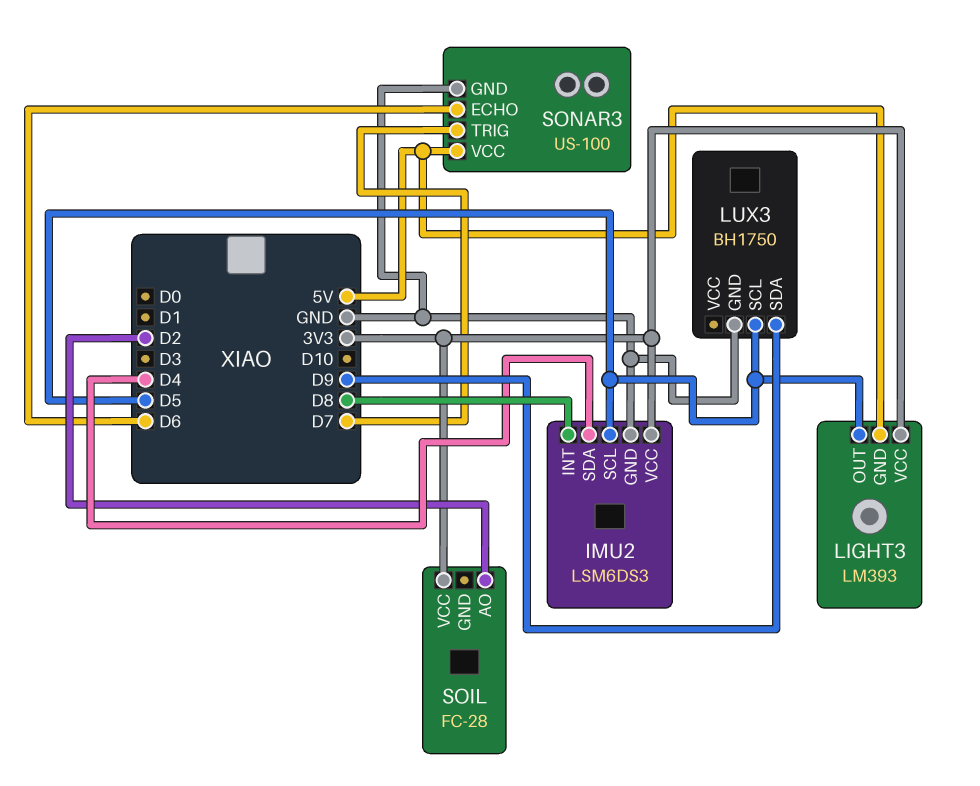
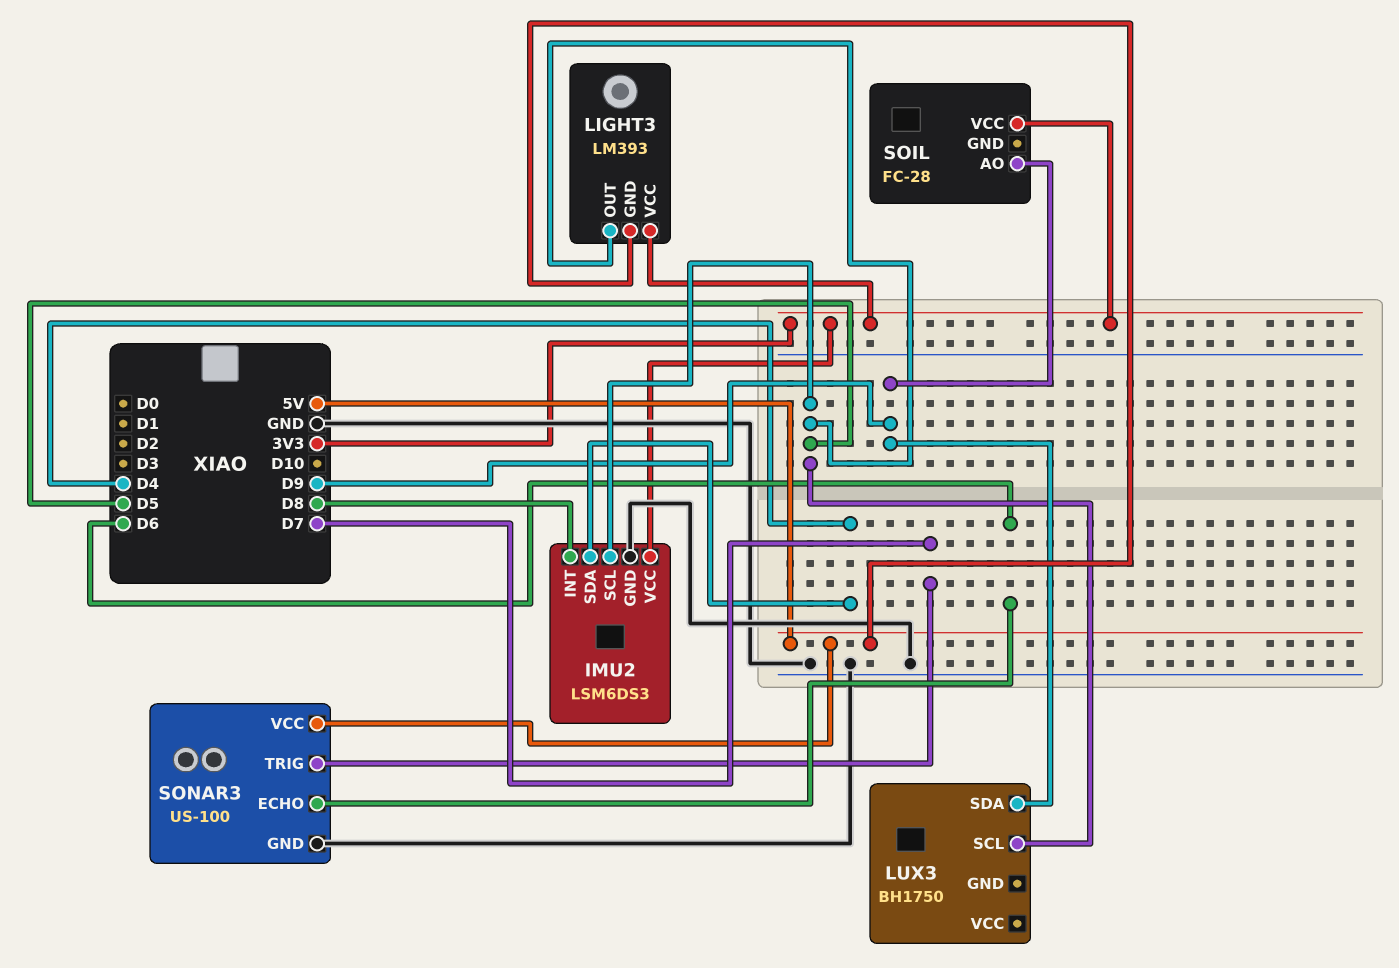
LUX3 pin GND: GND -> none
SOIL pin AO: D2 -> D9

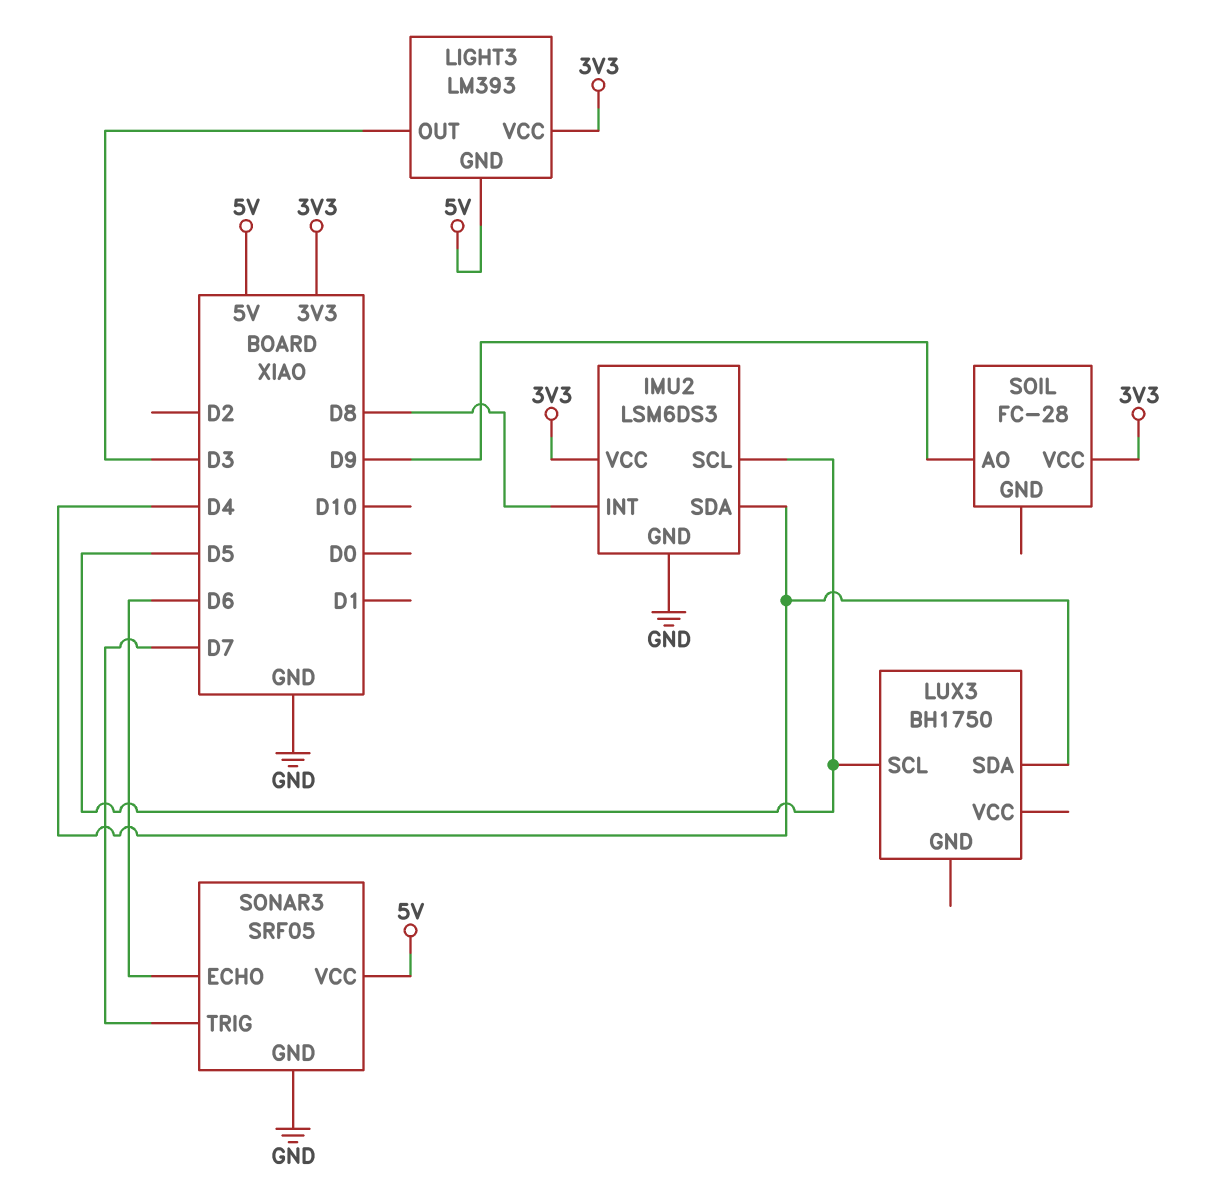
LIGHT3 pin OUT: D5 -> D3
LUX3 pin SDA: D9 -> D4
SONAR3: US-100 -> SRF05

